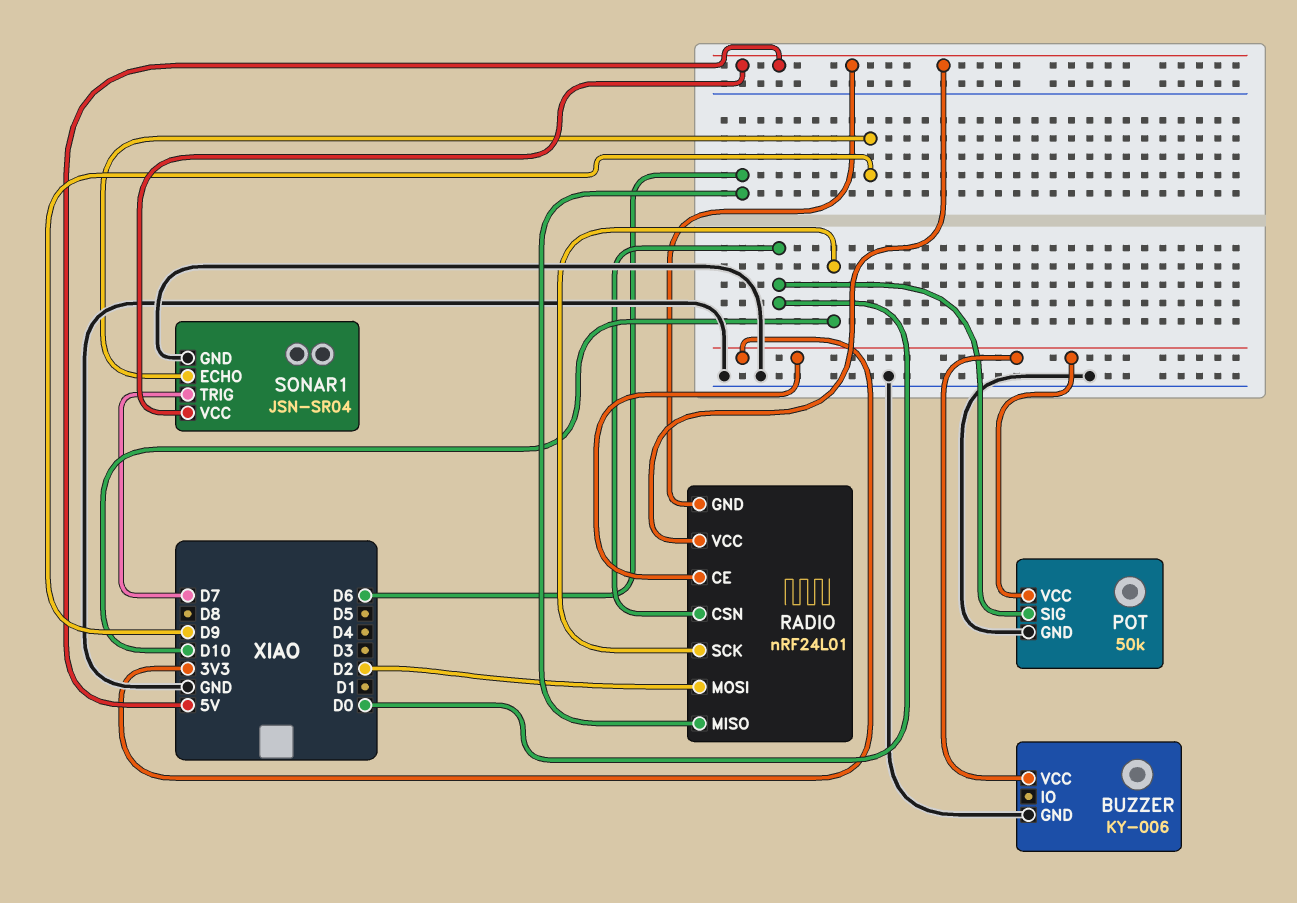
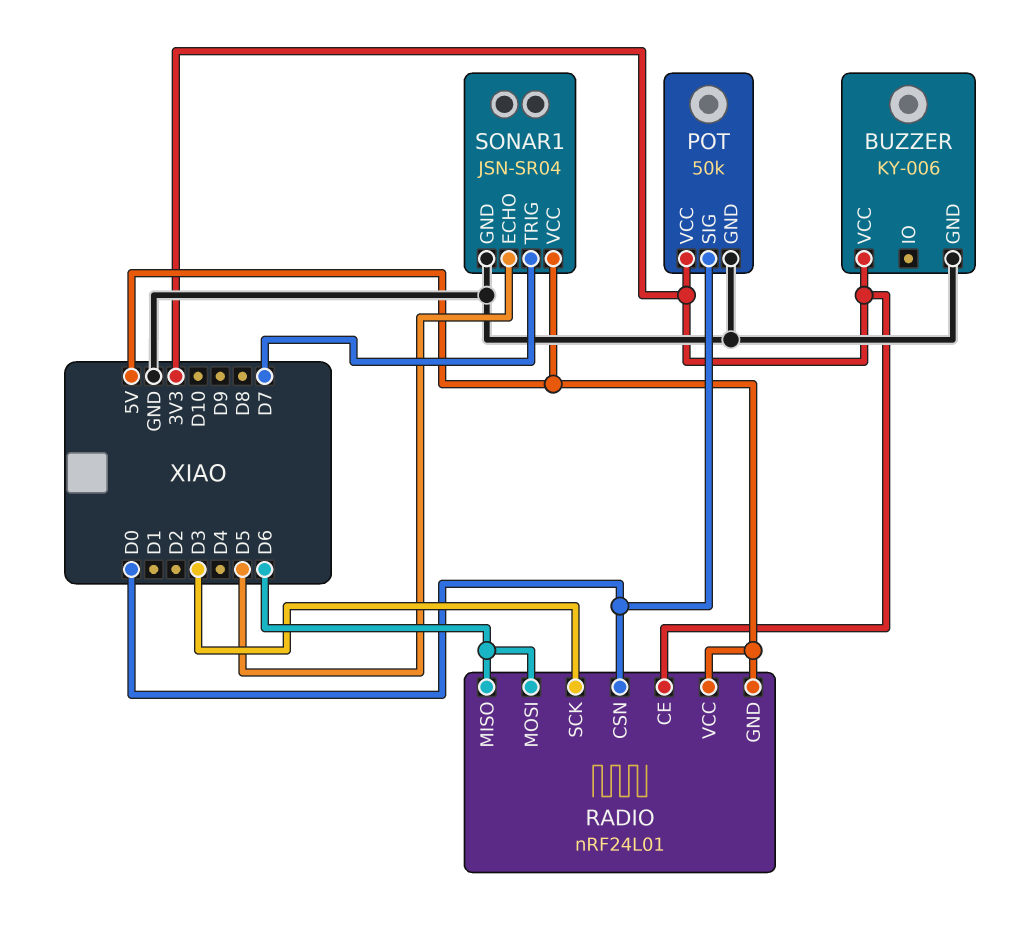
RADIO pin MOSI: D2 -> D6
RADIO pin SCK: D10 -> D3
SONAR1 pin ECHO: D9 -> D5

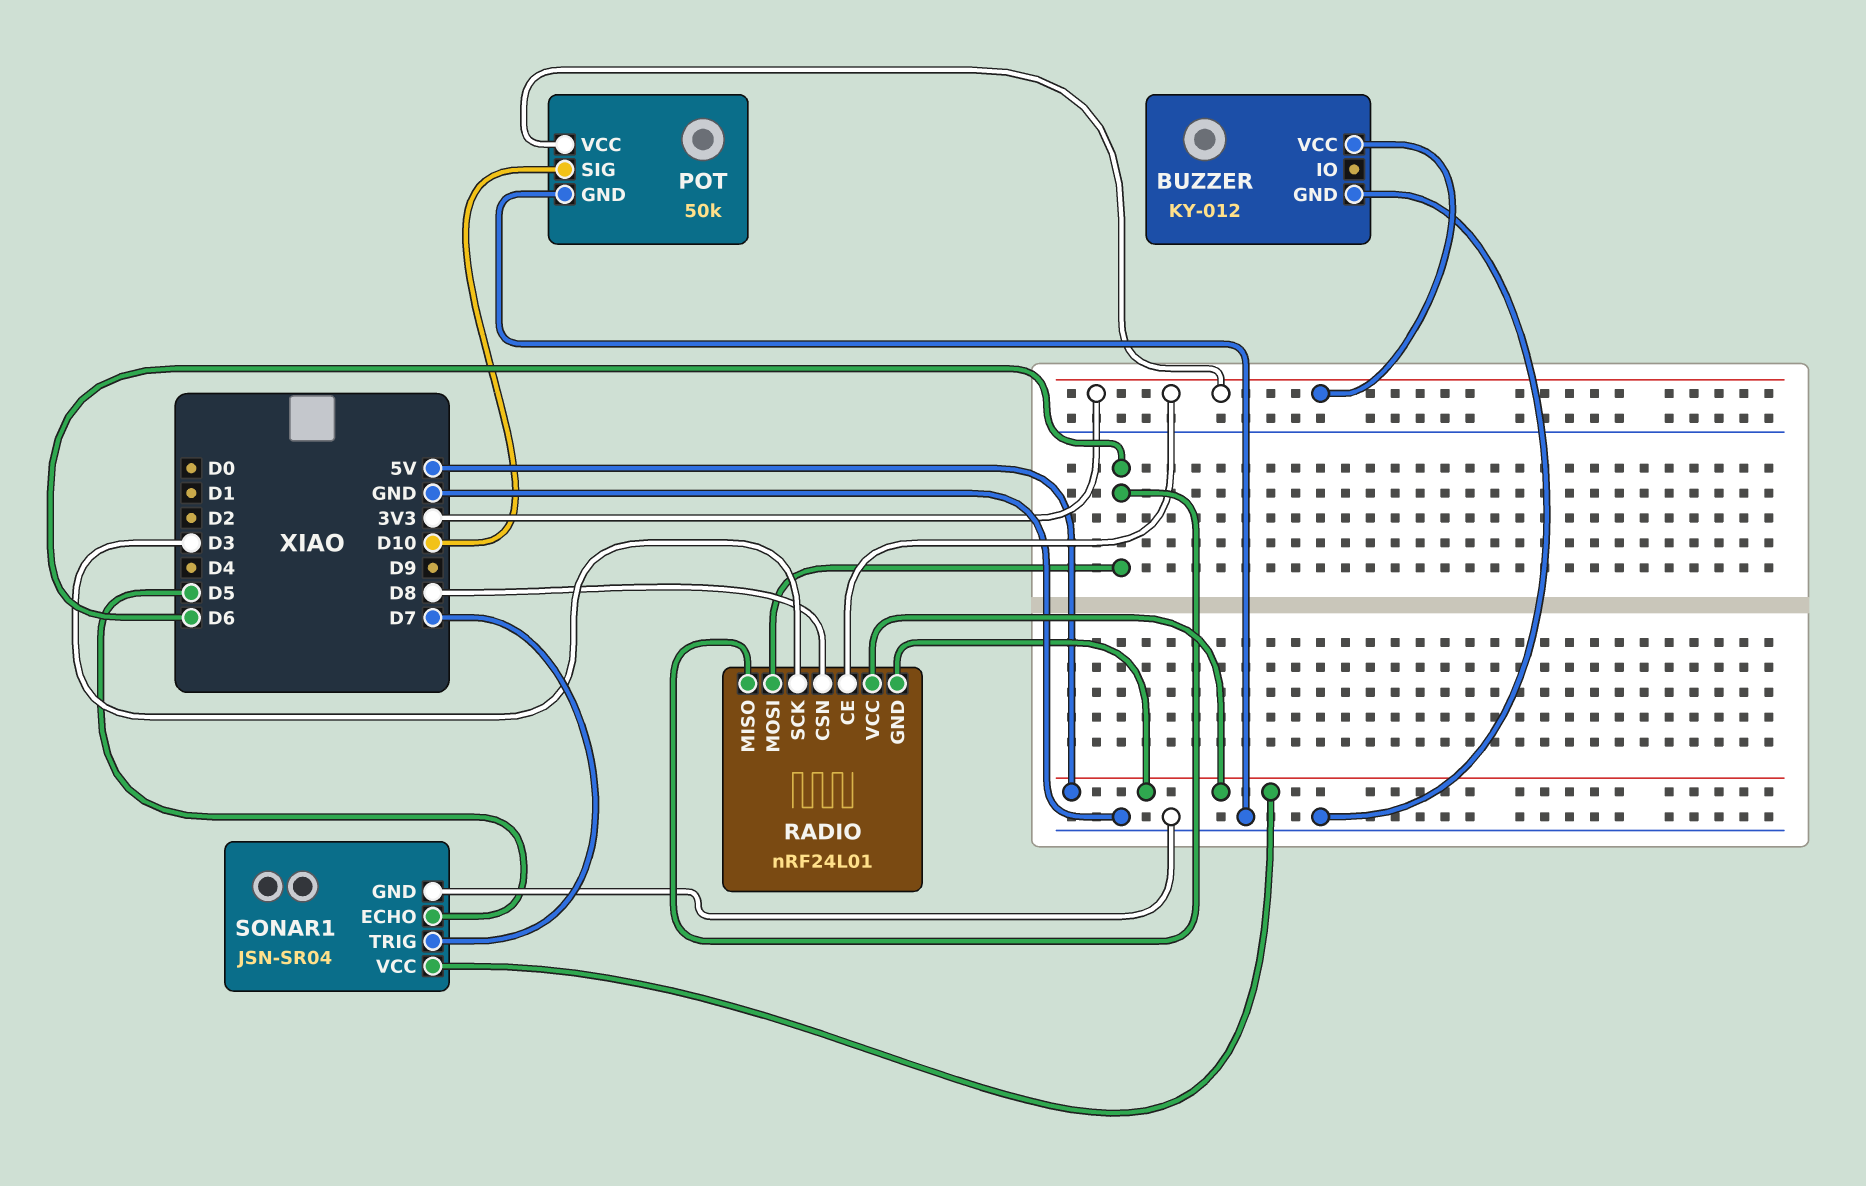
BUZZER: KY-006 -> KY-012
POT pin SIG: D0 -> D10
RADIO pin CSN: D0 -> D8

